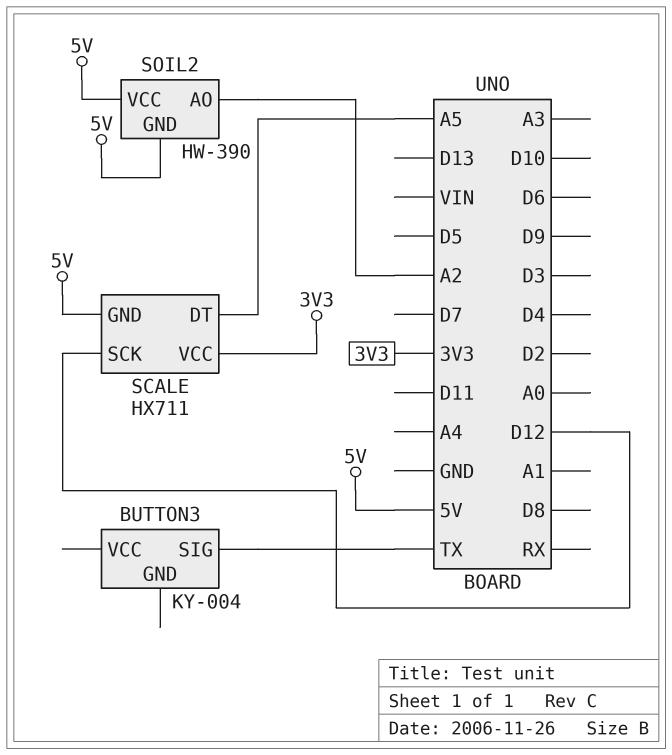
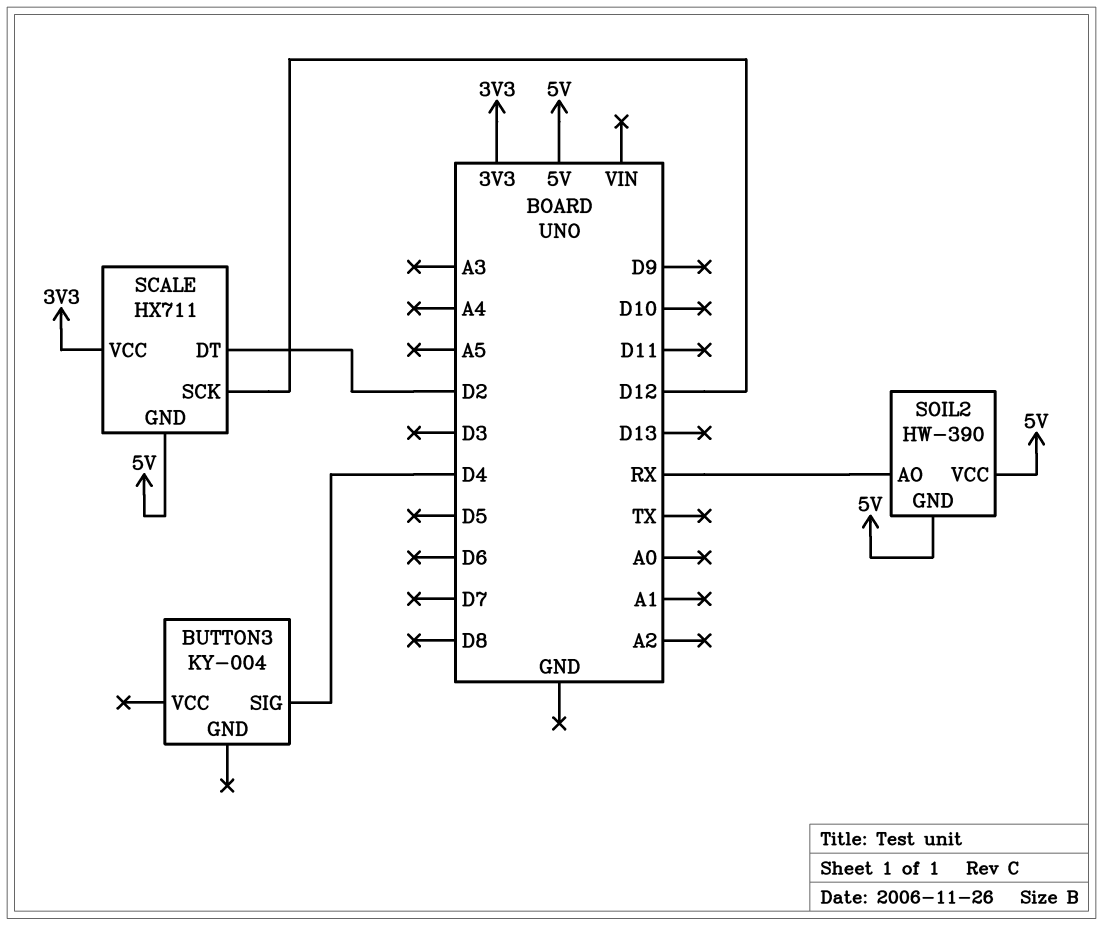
BUTTON3 pin SIG: TX -> D4
SCALE pin DT: A5 -> D2
SOIL2 pin AO: A2 -> RX

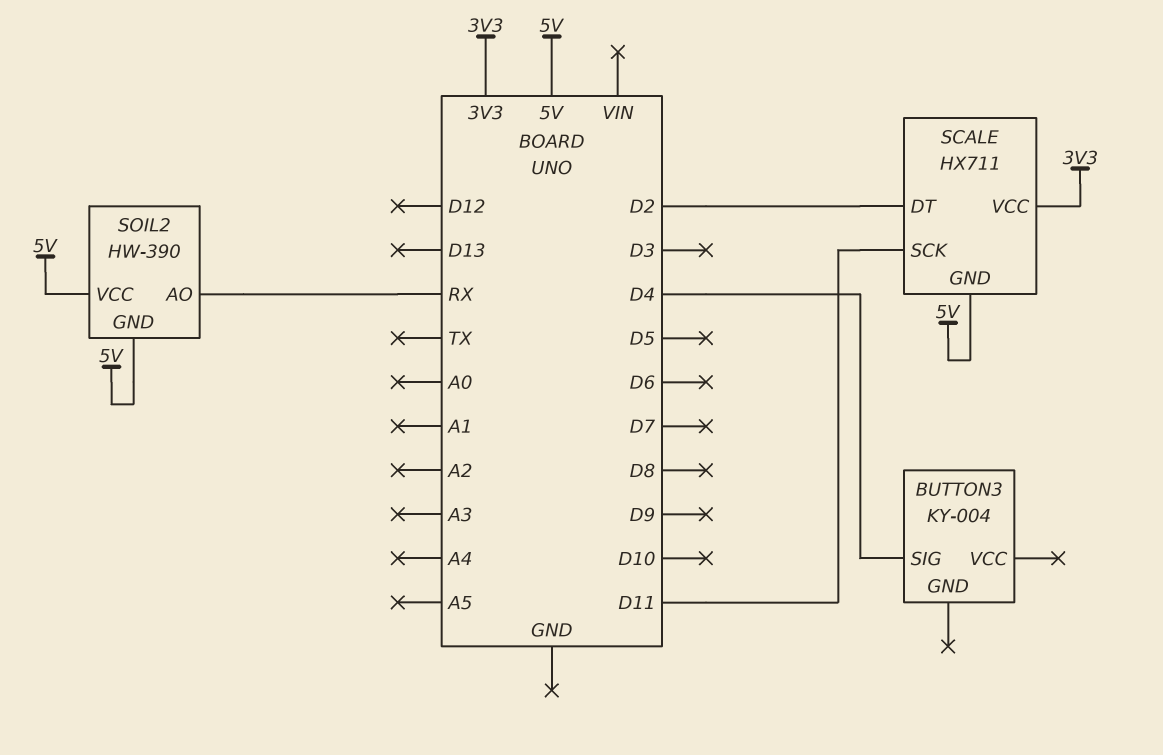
SCALE pin SCK: D12 -> D11

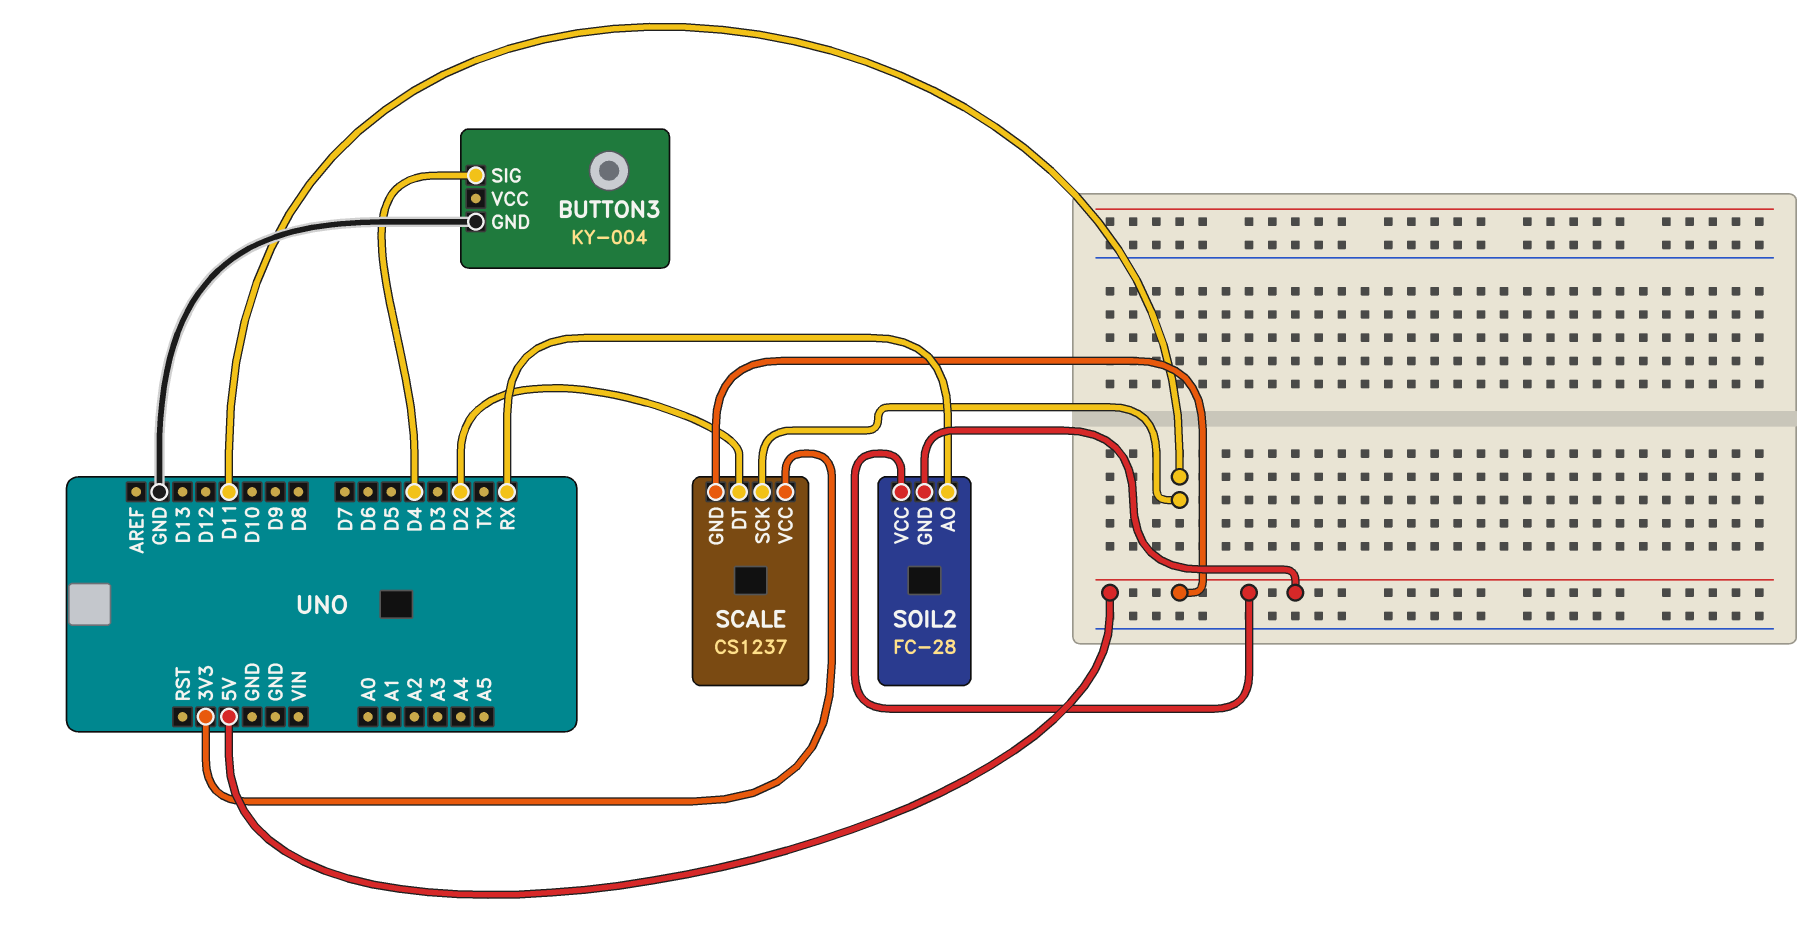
BUTTON3 pin GND: none -> GND
SCALE: HX711 -> CS1237
SOIL2: HW-390 -> FC-28

